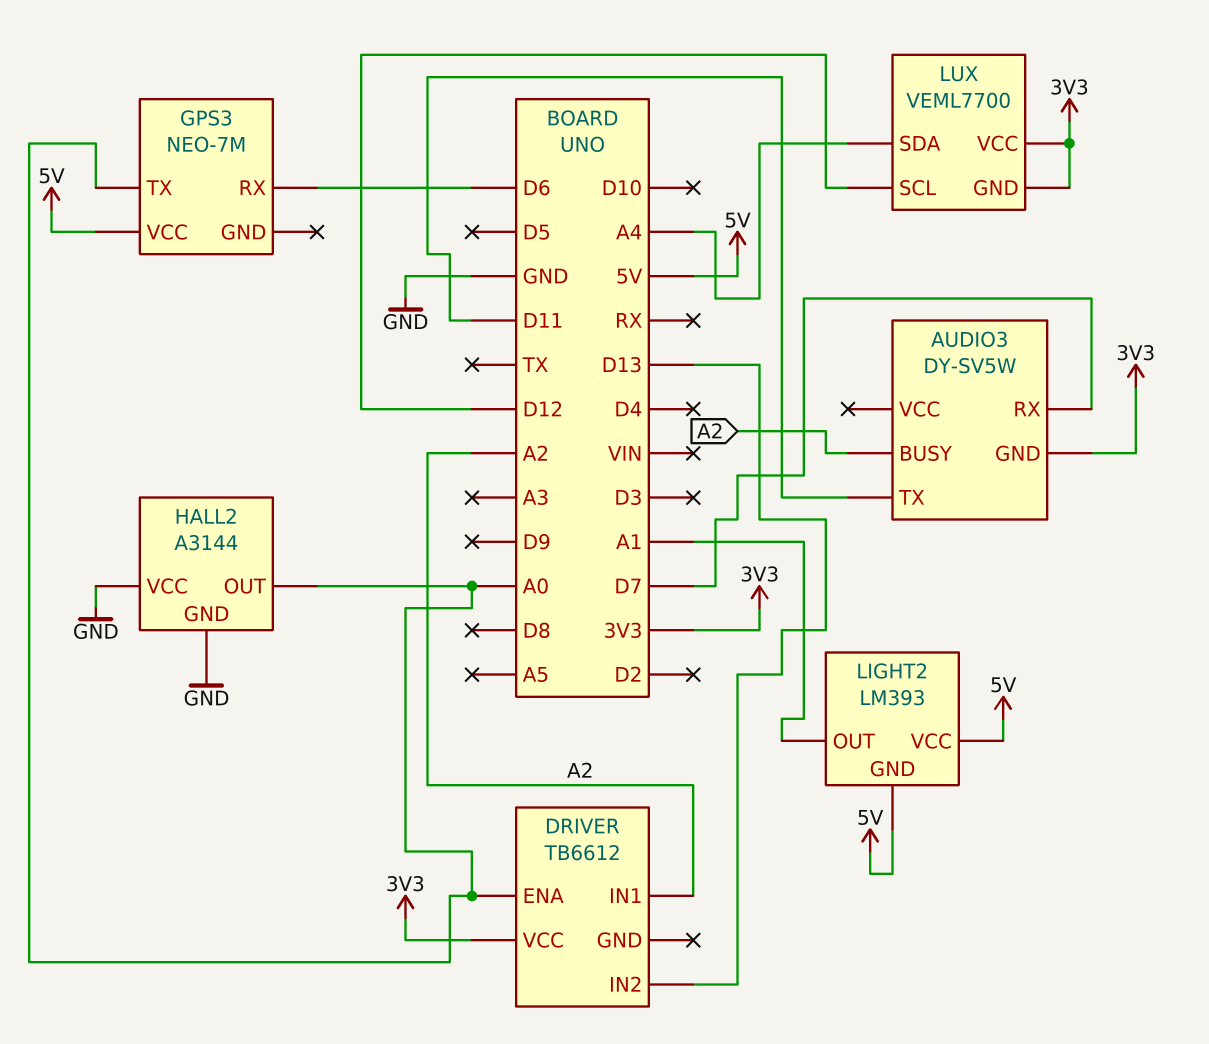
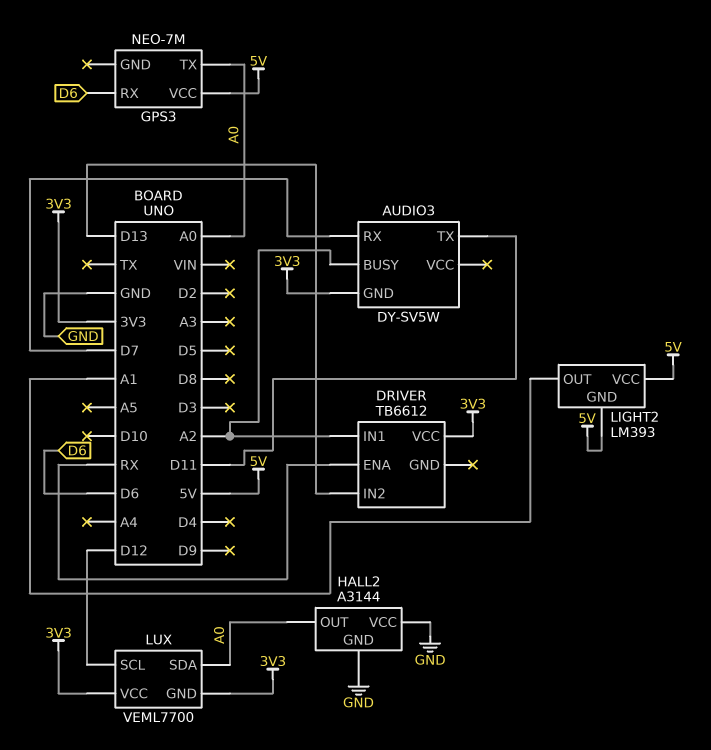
DRIVER pin ENA: A0 -> RX
LUX pin SDA: A4 -> A0

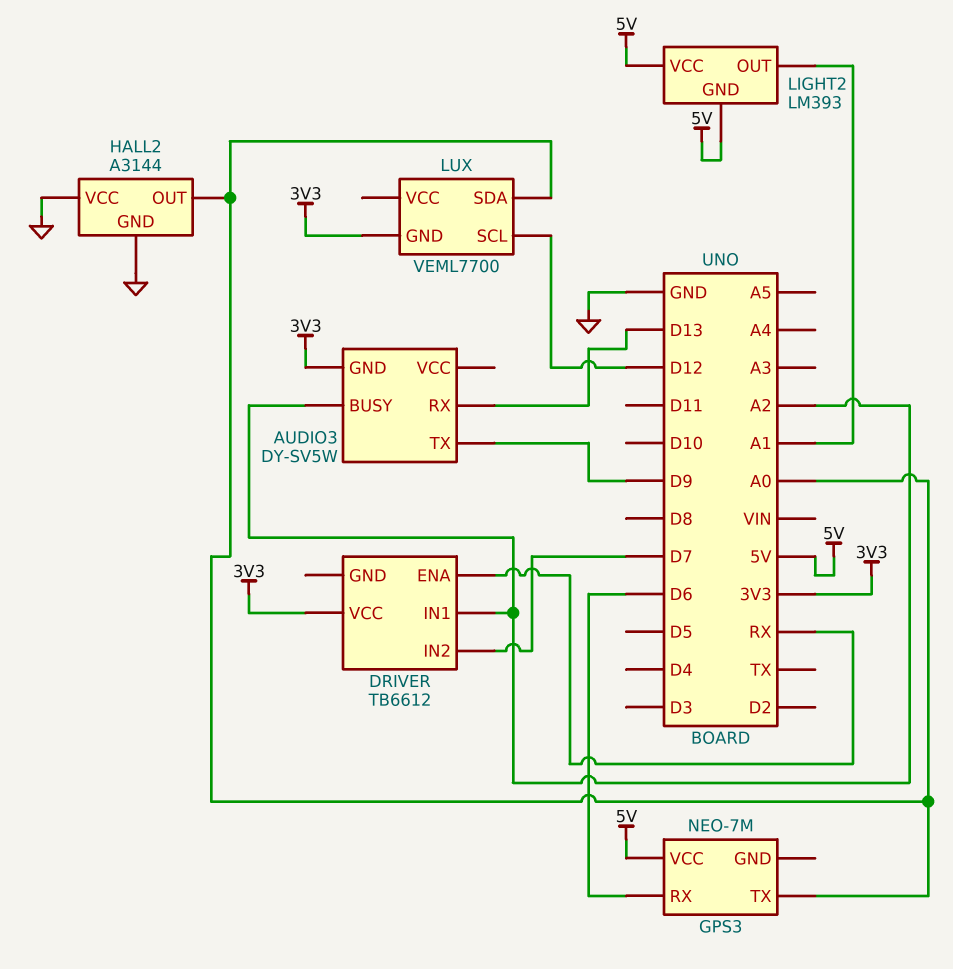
AUDIO3 pin RX: D7 -> D13
AUDIO3 pin TX: D11 -> D9
DRIVER pin IN2: D13 -> D7
LUX pin VCC: 3V3 -> none

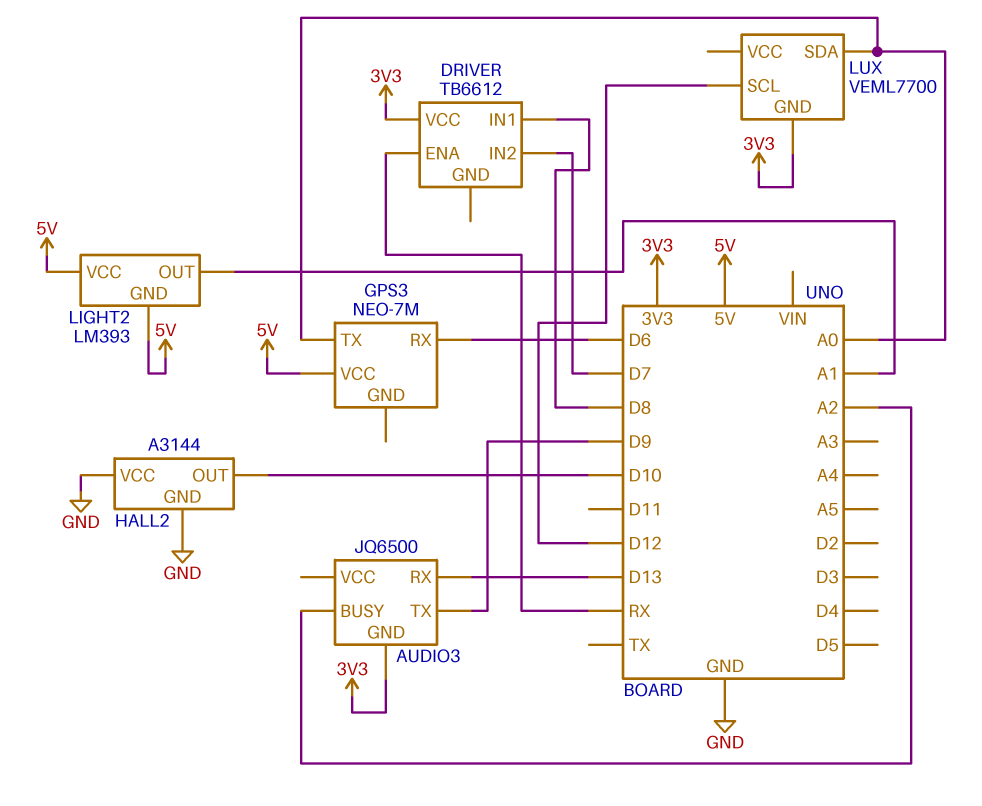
AUDIO3: DY-SV5W -> JQ6500
DRIVER pin IN1: A2 -> D8
HALL2 pin OUT: A0 -> D10

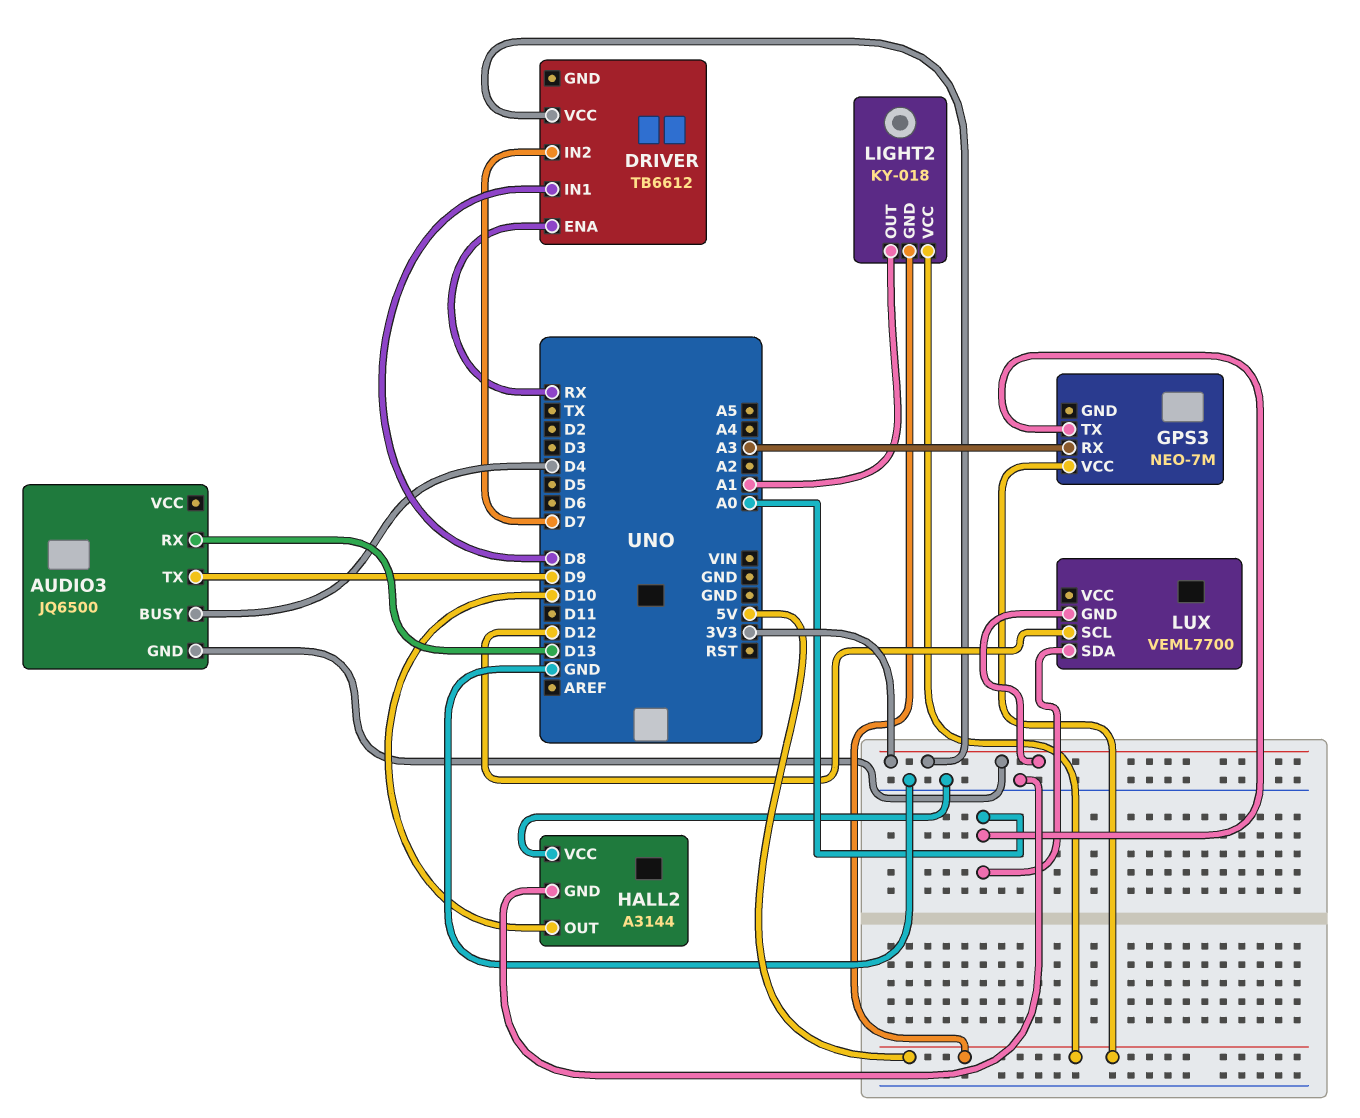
AUDIO3 pin BUSY: A2 -> D4
GPS3 pin RX: D6 -> A3
LIGHT2: LM393 -> KY-018

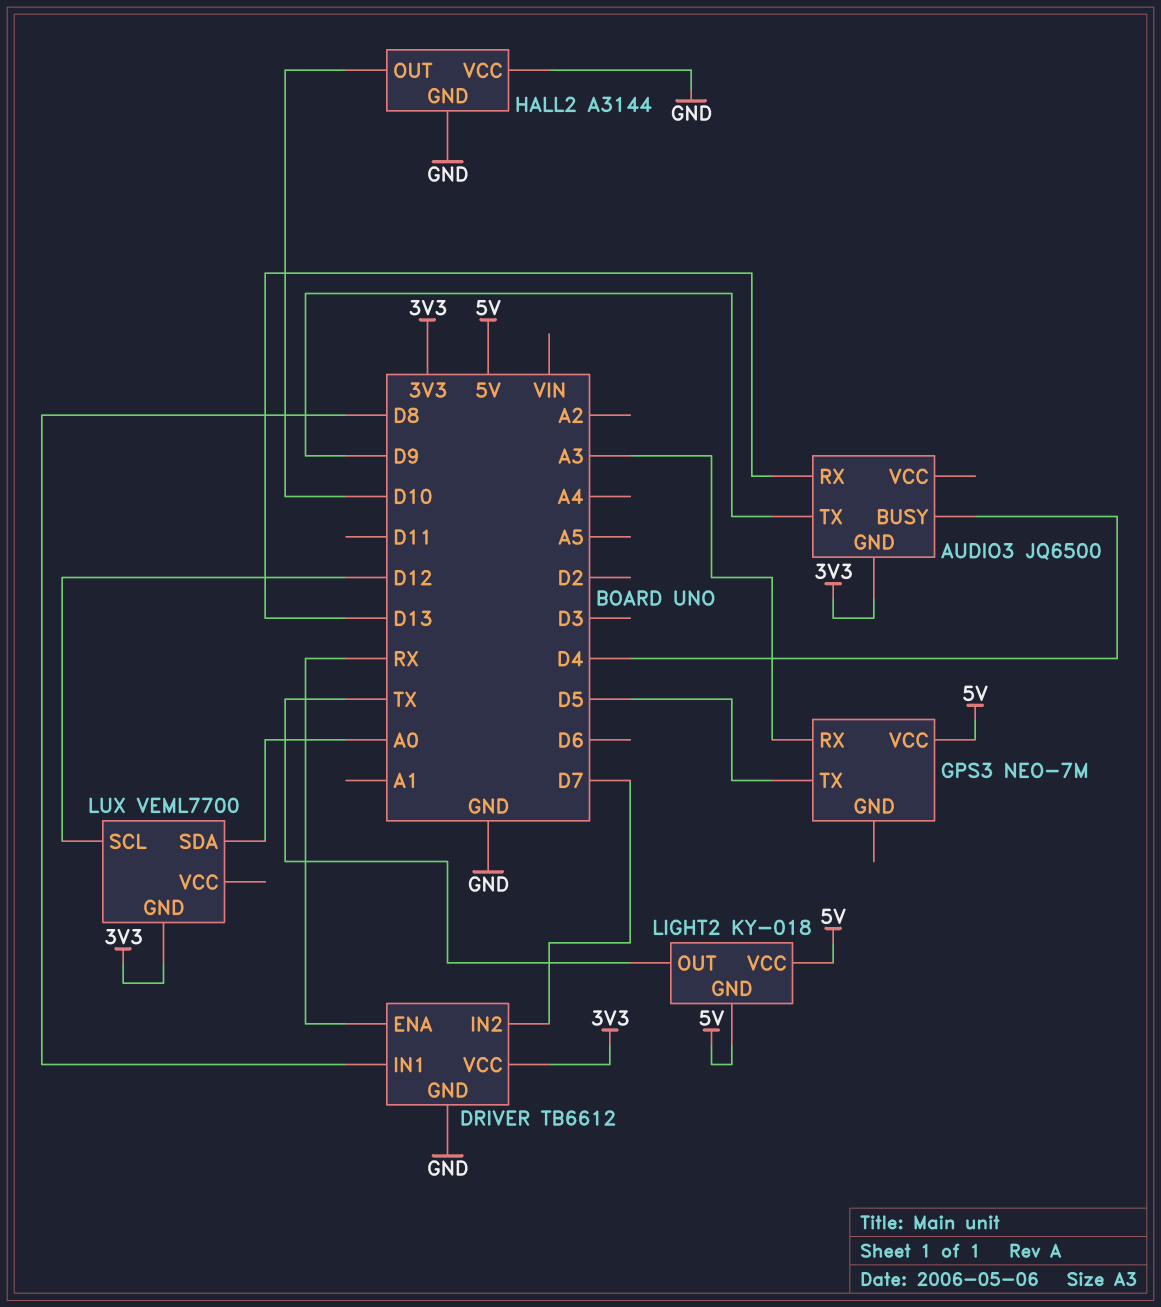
DRIVER pin GND: none -> GND
GPS3 pin TX: A0 -> D5
LIGHT2 pin OUT: A1 -> TX

